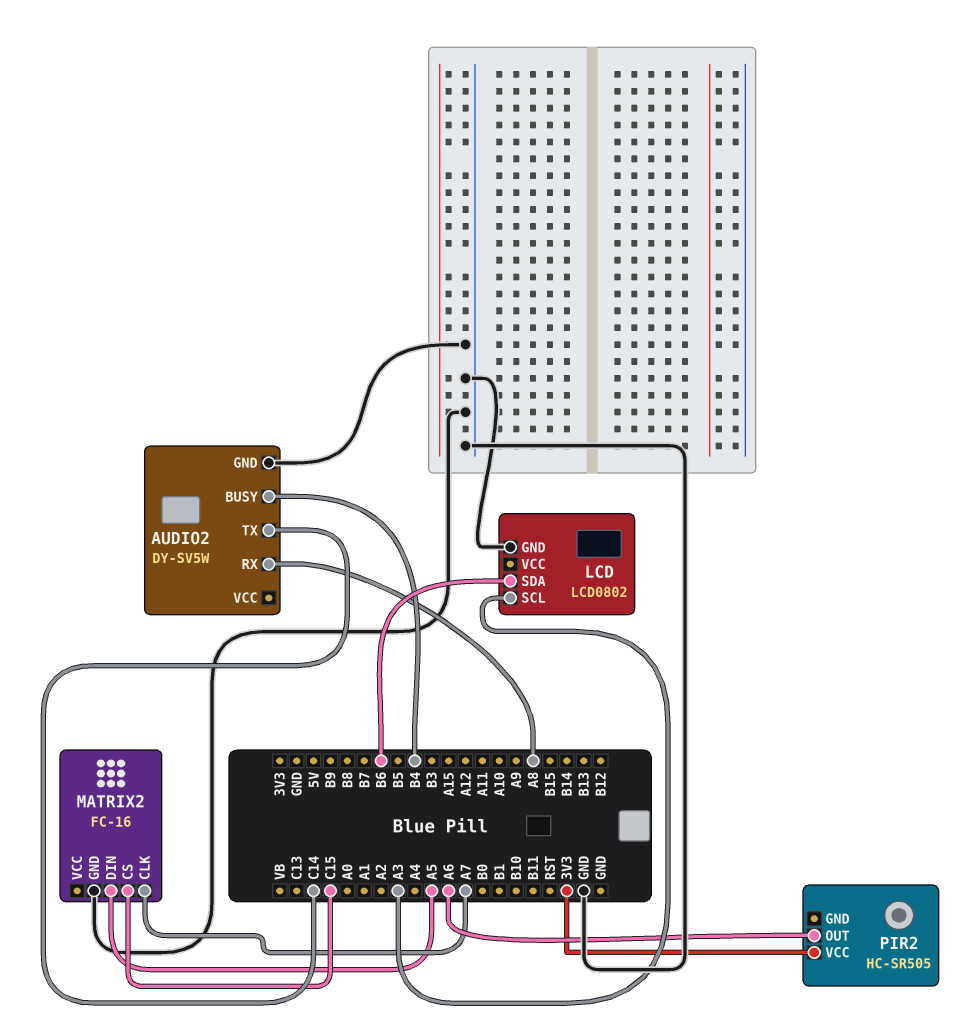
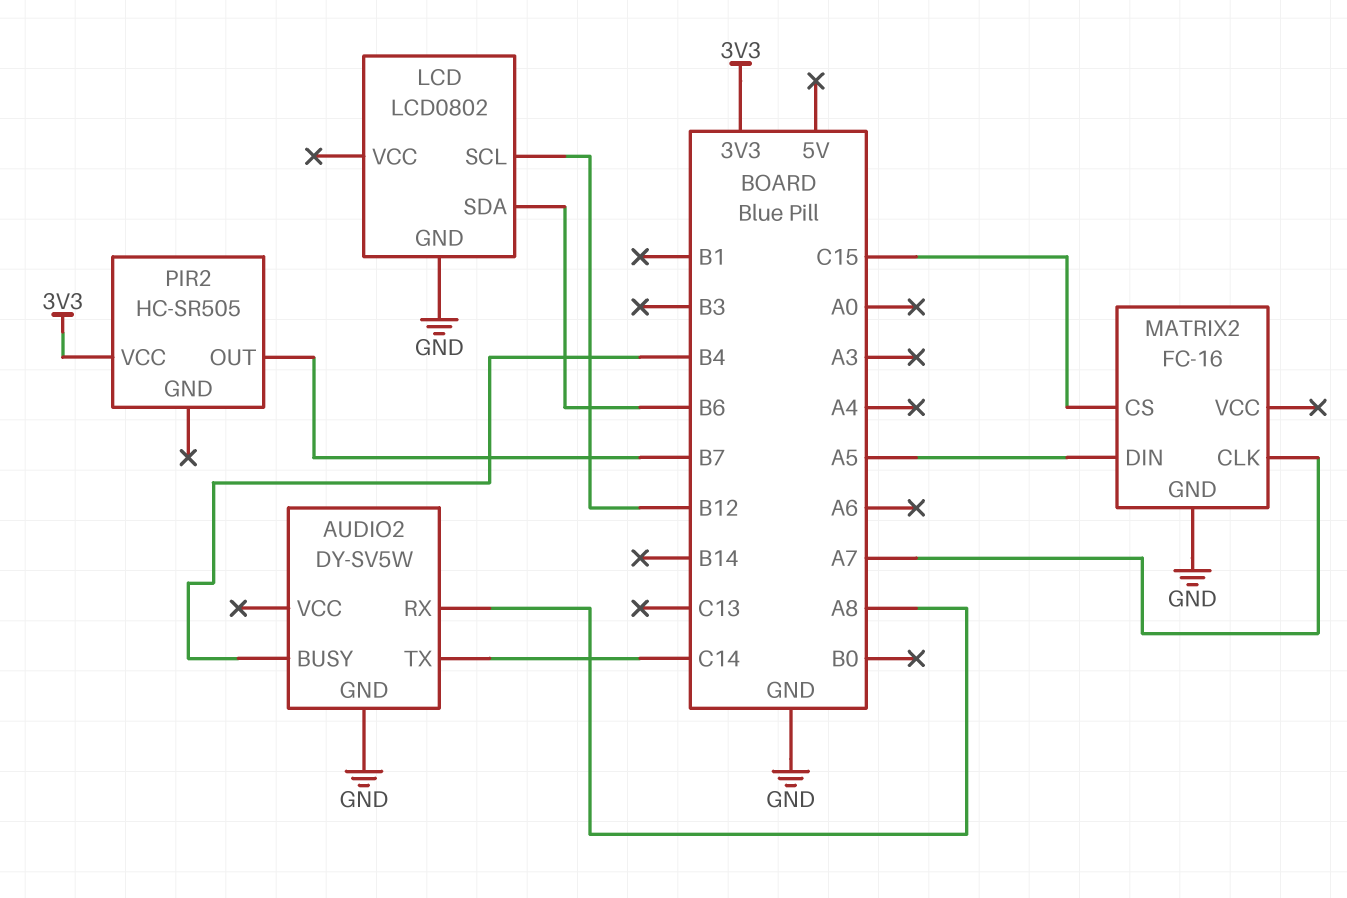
LCD pin SCL: A3 -> B12
PIR2 pin OUT: A6 -> B7

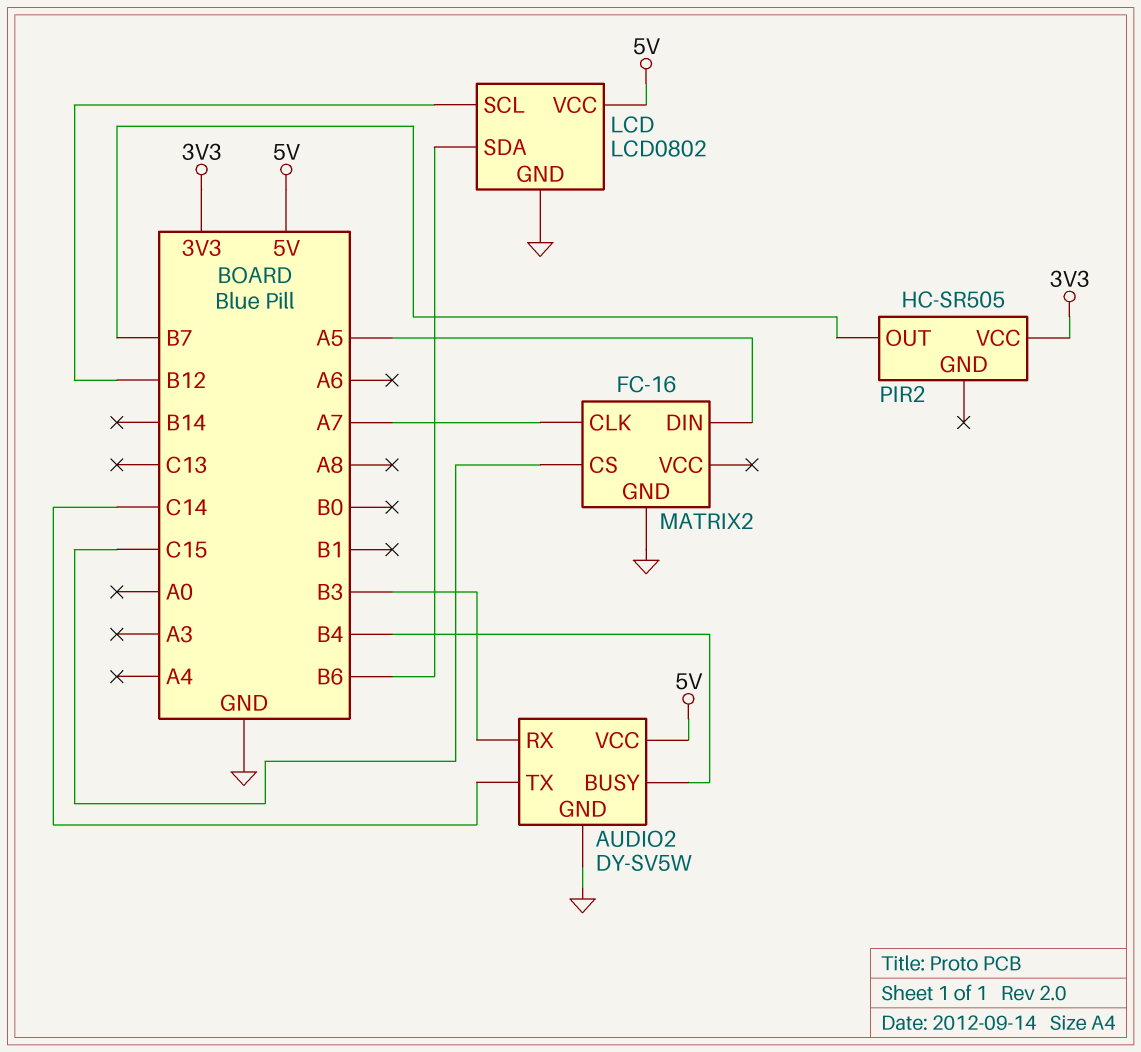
AUDIO2 pin RX: A8 -> B3
AUDIO2 pin VCC: none -> 5V
LCD pin VCC: none -> 5V

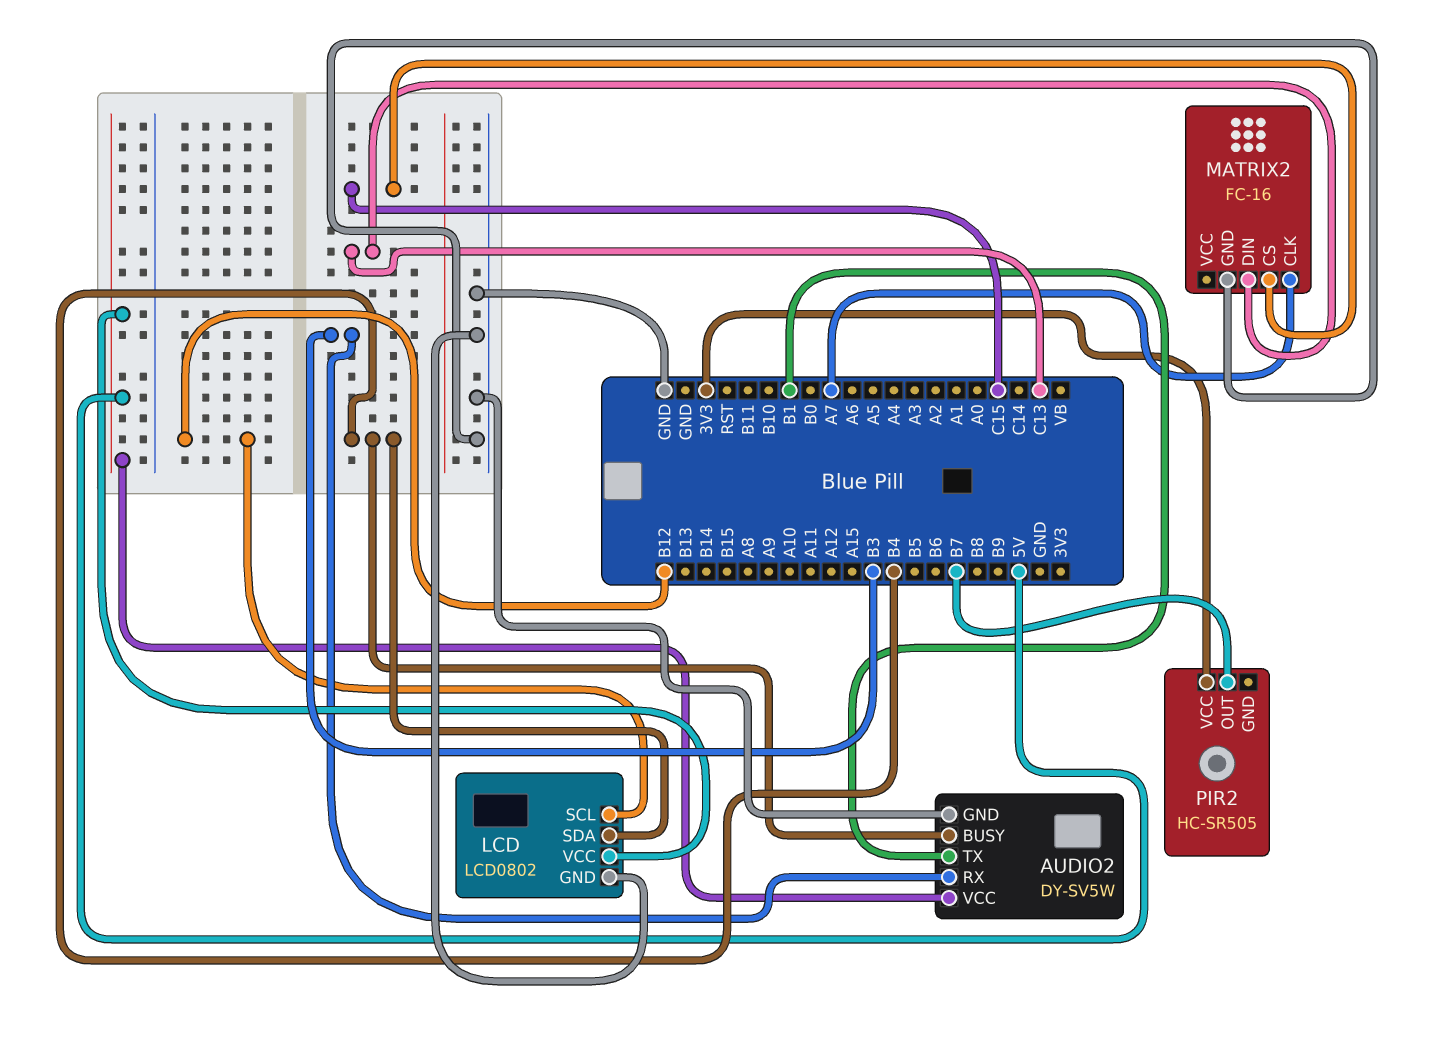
AUDIO2 pin TX: C14 -> B1
LCD pin SDA: B6 -> B4
MATRIX2 pin DIN: A5 -> C13

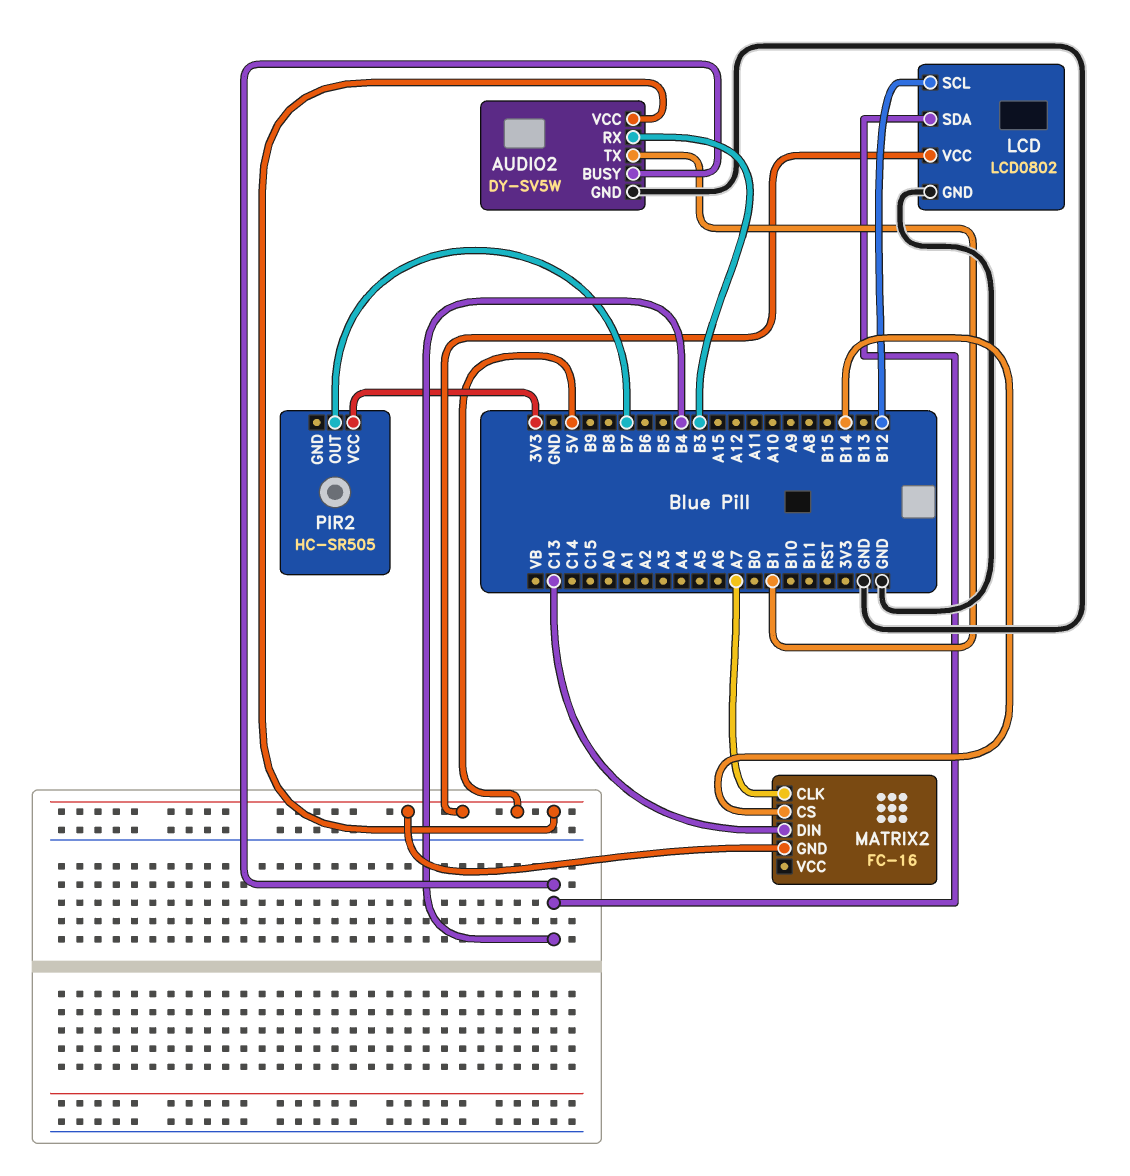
MATRIX2 pin CS: C15 -> B14
MATRIX2 pin GND: GND -> 5V

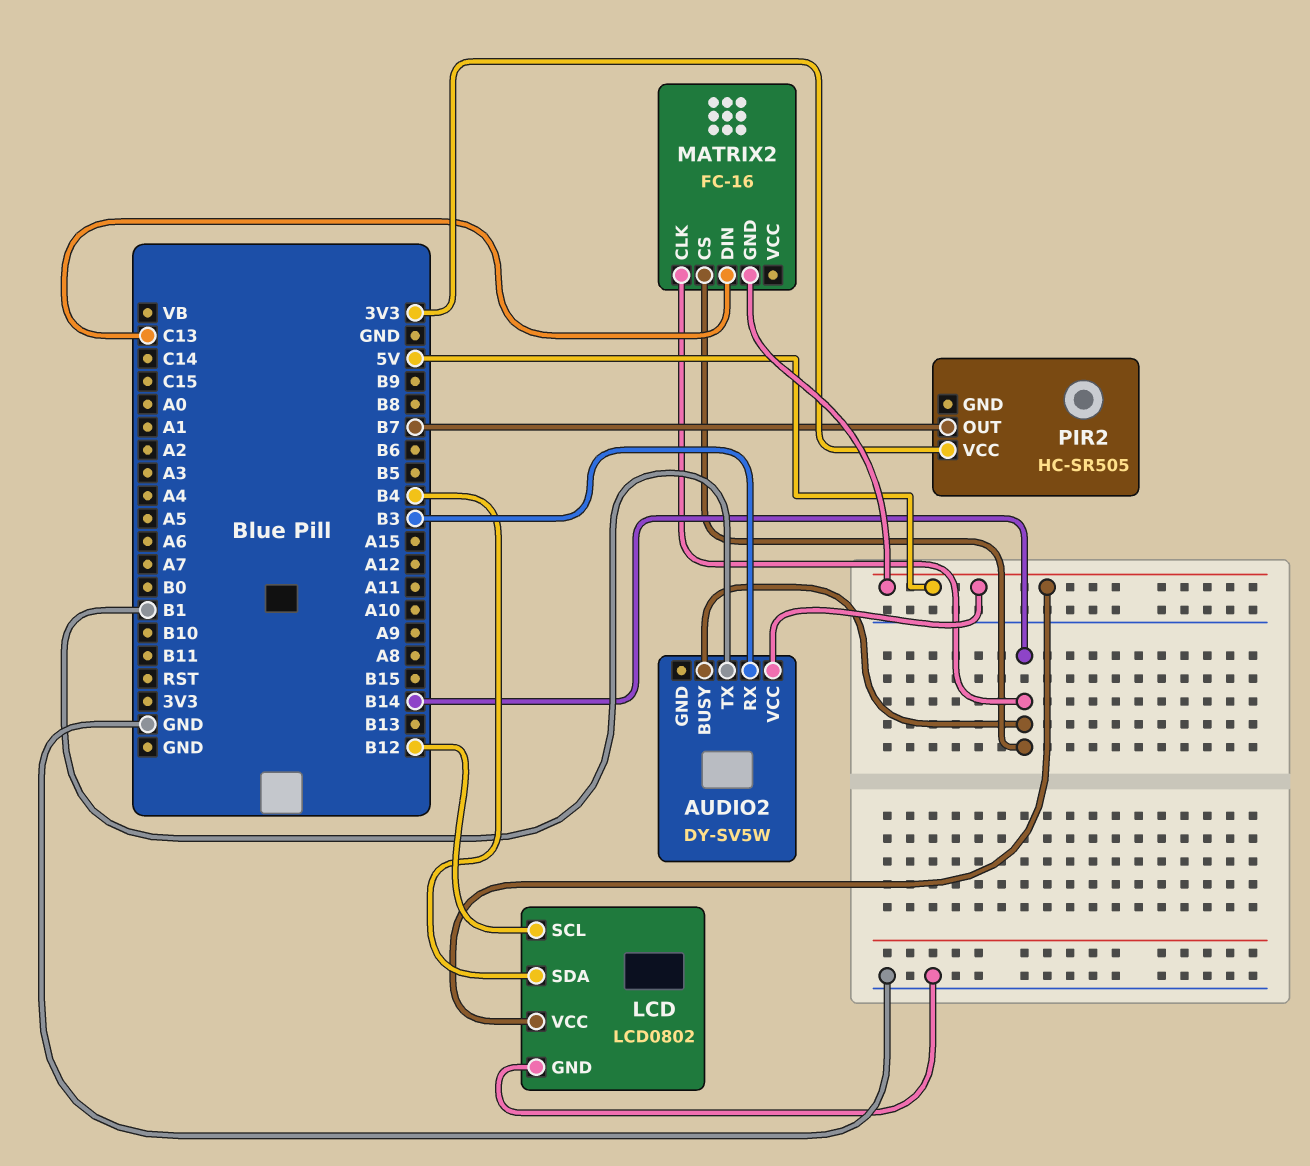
AUDIO2 pin BUSY: B4 -> B14
AUDIO2 pin GND: GND -> none
MATRIX2 pin CLK: A7 -> B14

